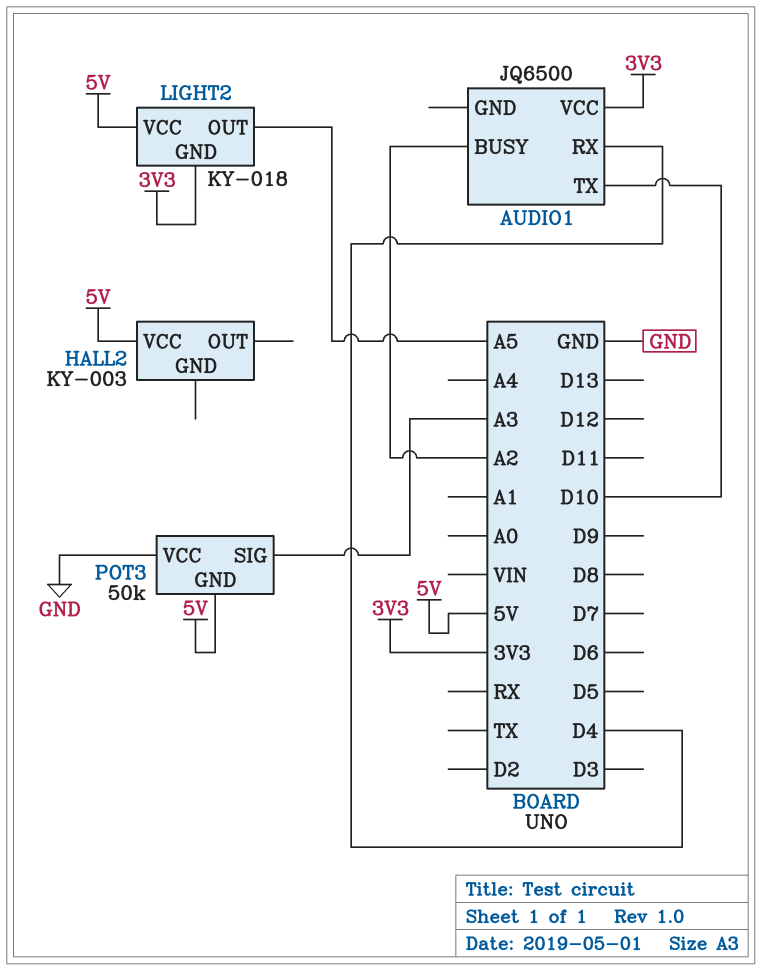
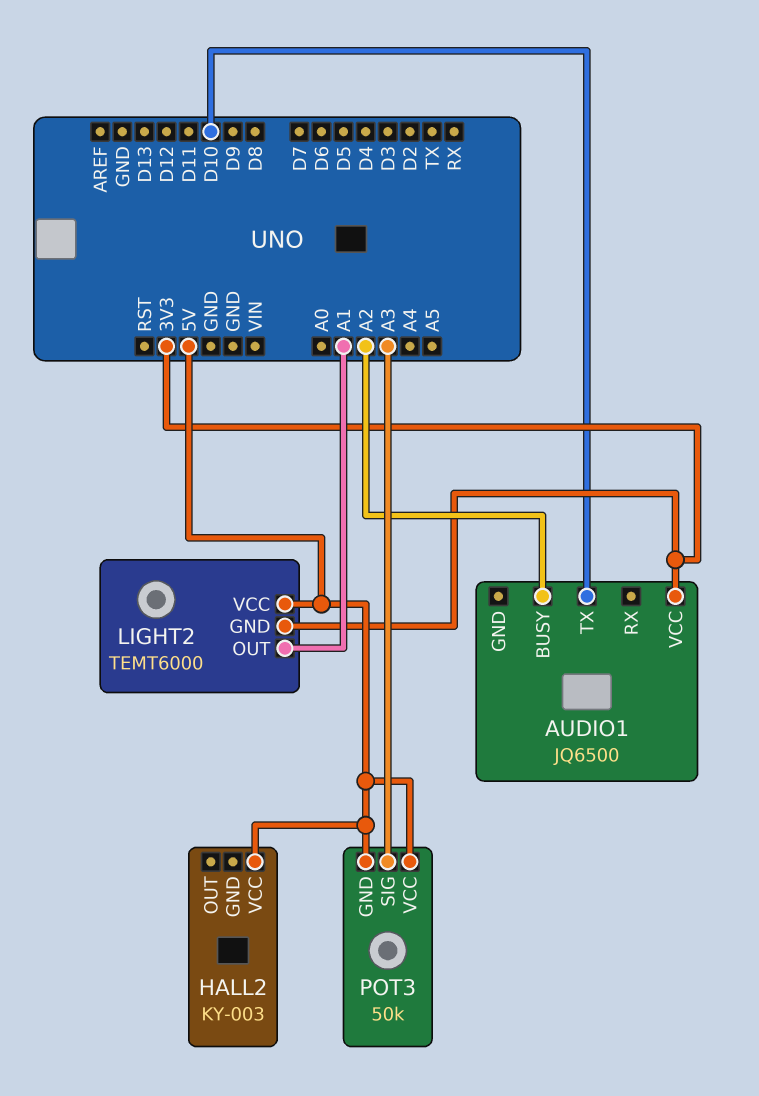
AUDIO1 pin RX: D4 -> none
LIGHT2: KY-018 -> TEMT6000
LIGHT2 pin OUT: A5 -> A1
POT3 pin VCC: GND -> 5V

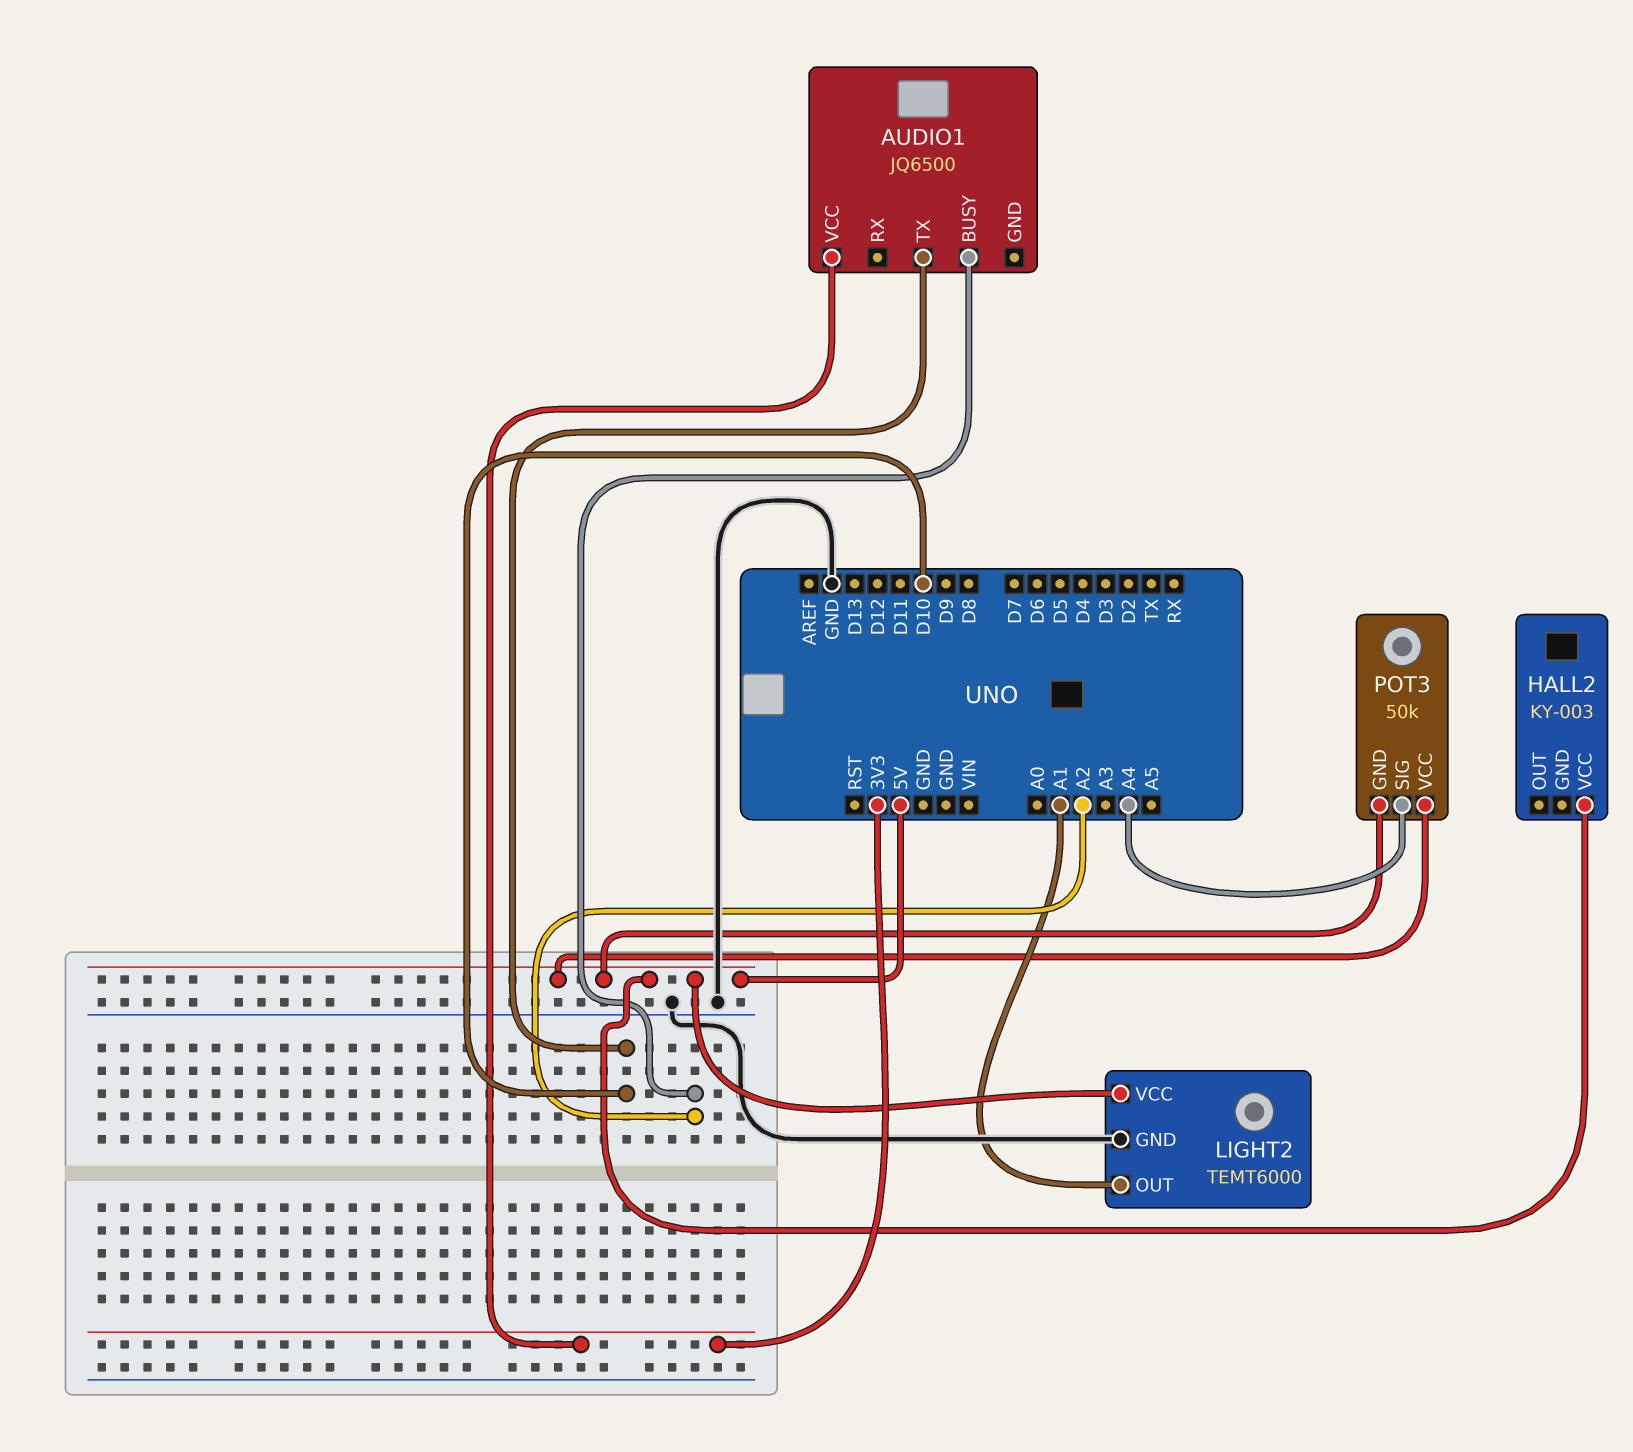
LIGHT2 pin GND: 3V3 -> GND
POT3 pin SIG: A3 -> A4

